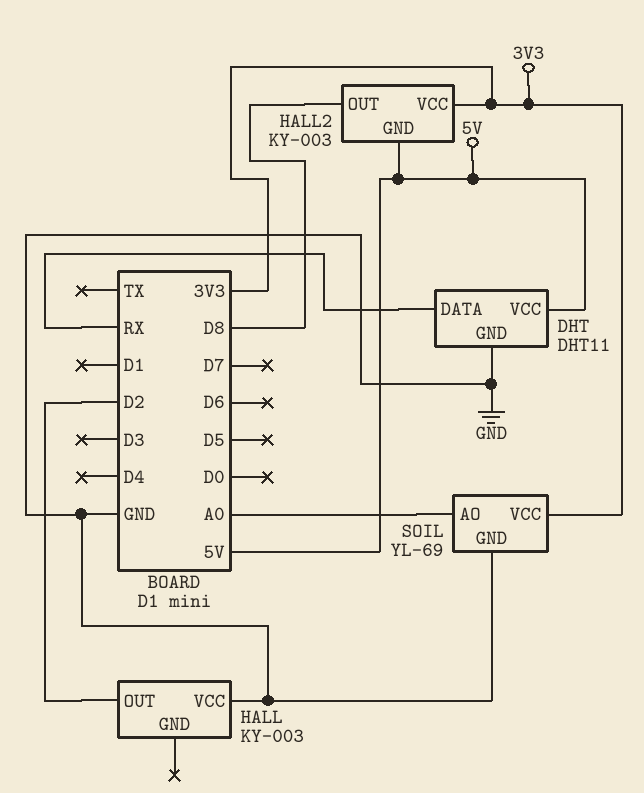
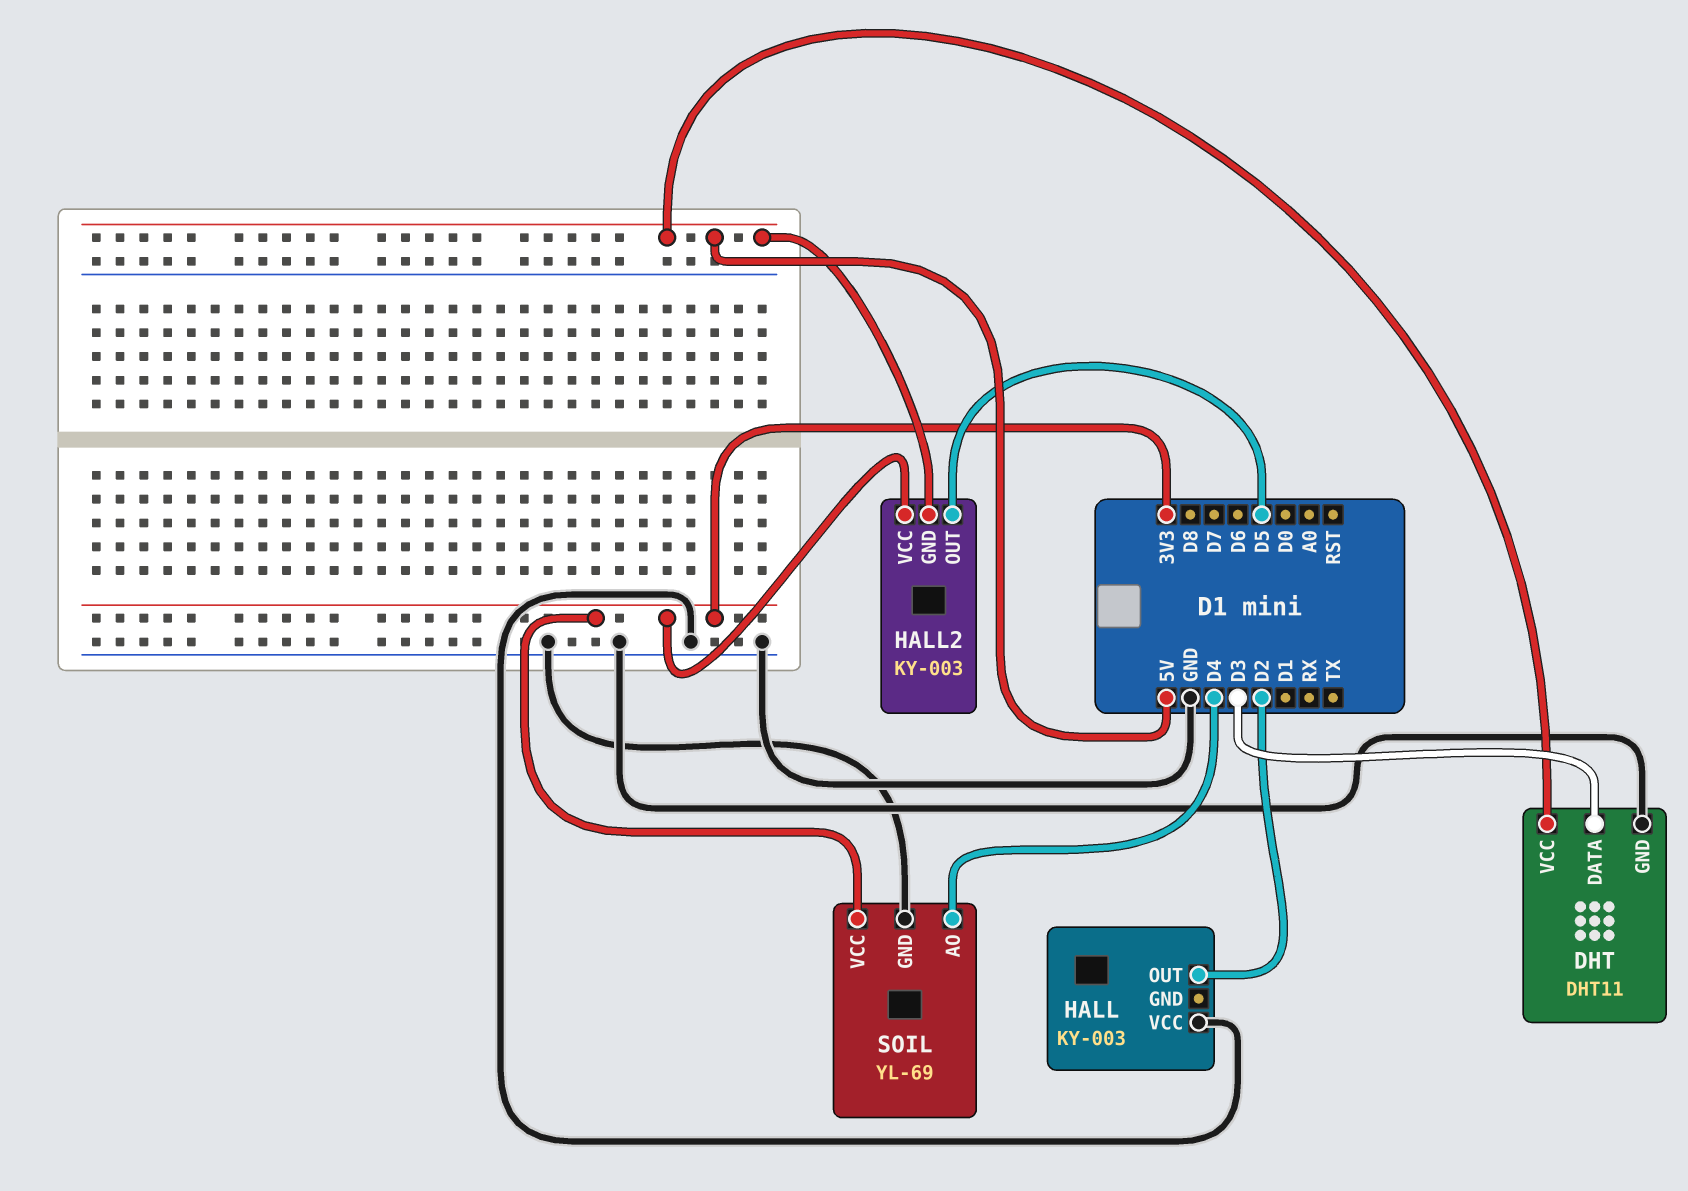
DHT pin DATA: RX -> D3
HALL2 pin OUT: D8 -> D5
SOIL pin AO: A0 -> D4

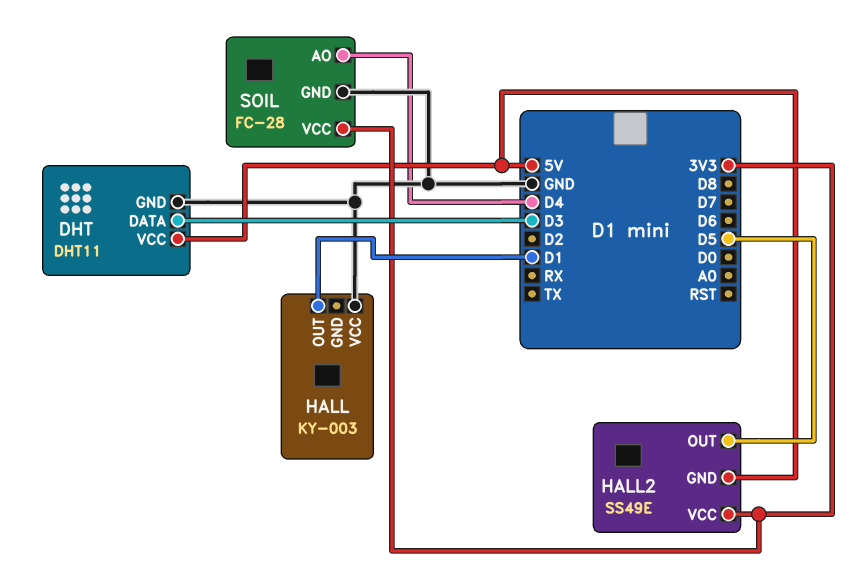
HALL pin OUT: D2 -> D1
HALL2: KY-003 -> SS49E
SOIL: YL-69 -> FC-28

